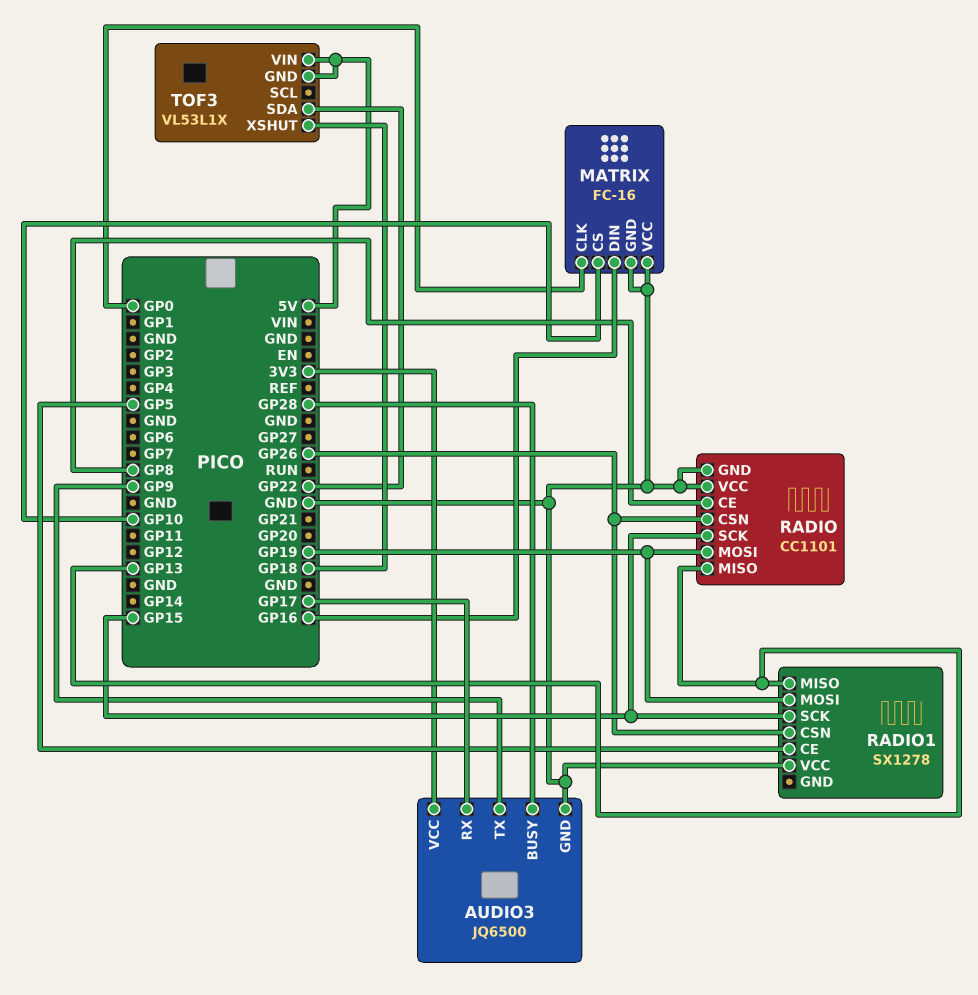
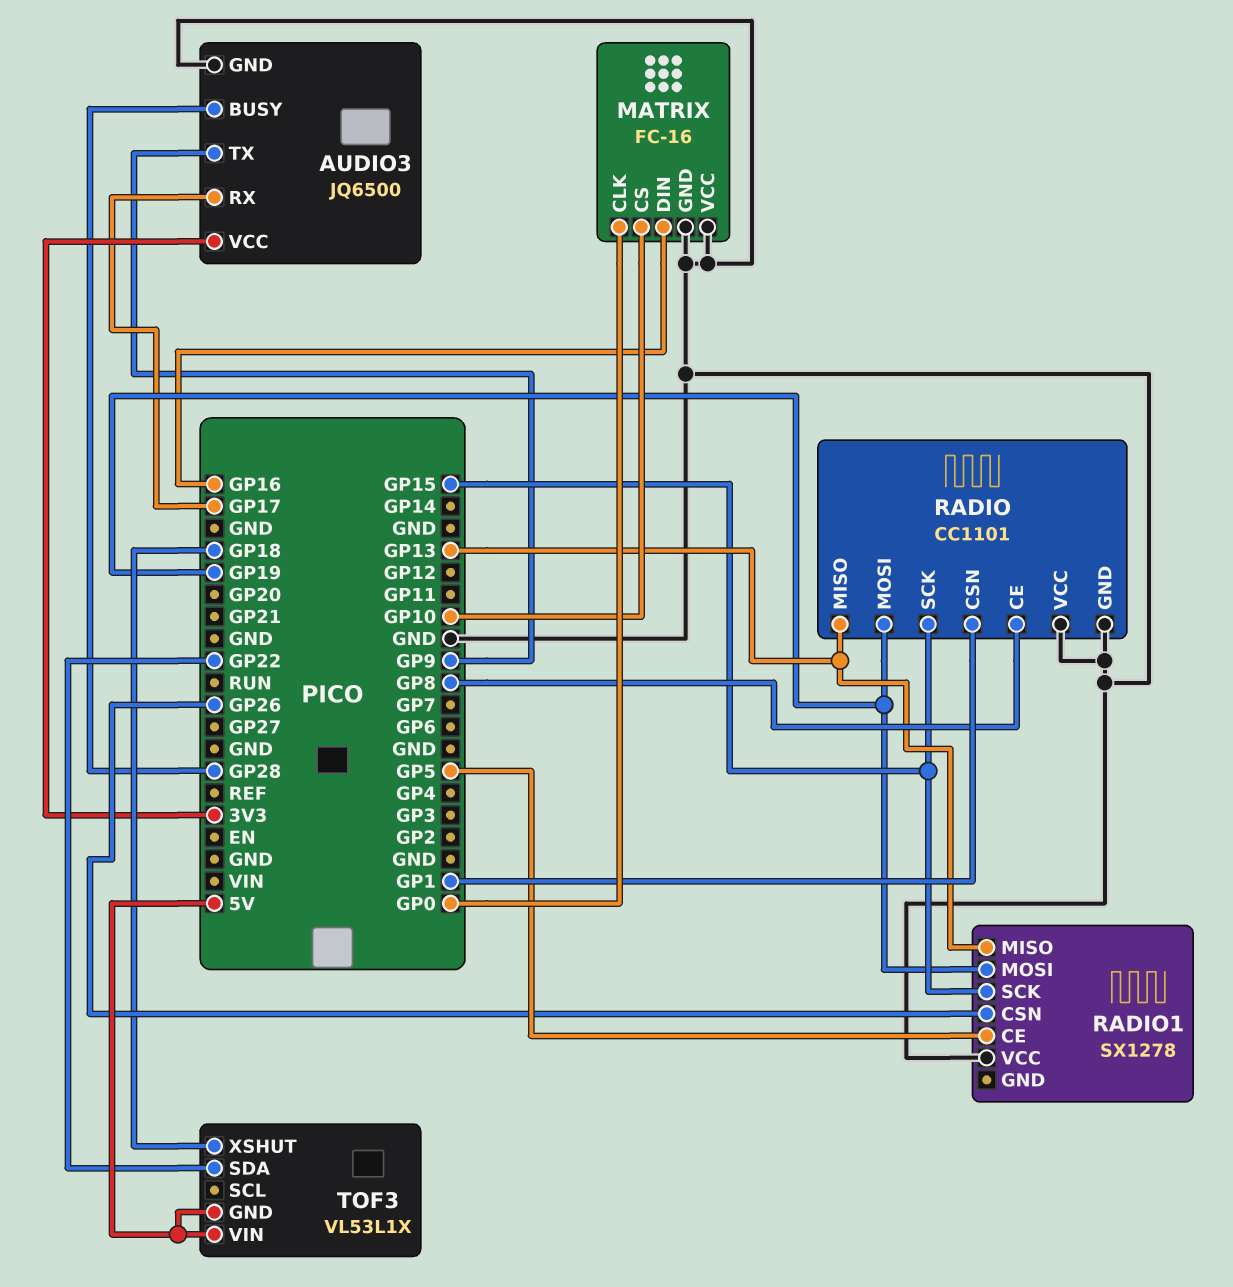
RADIO pin CSN: GP26 -> GP1

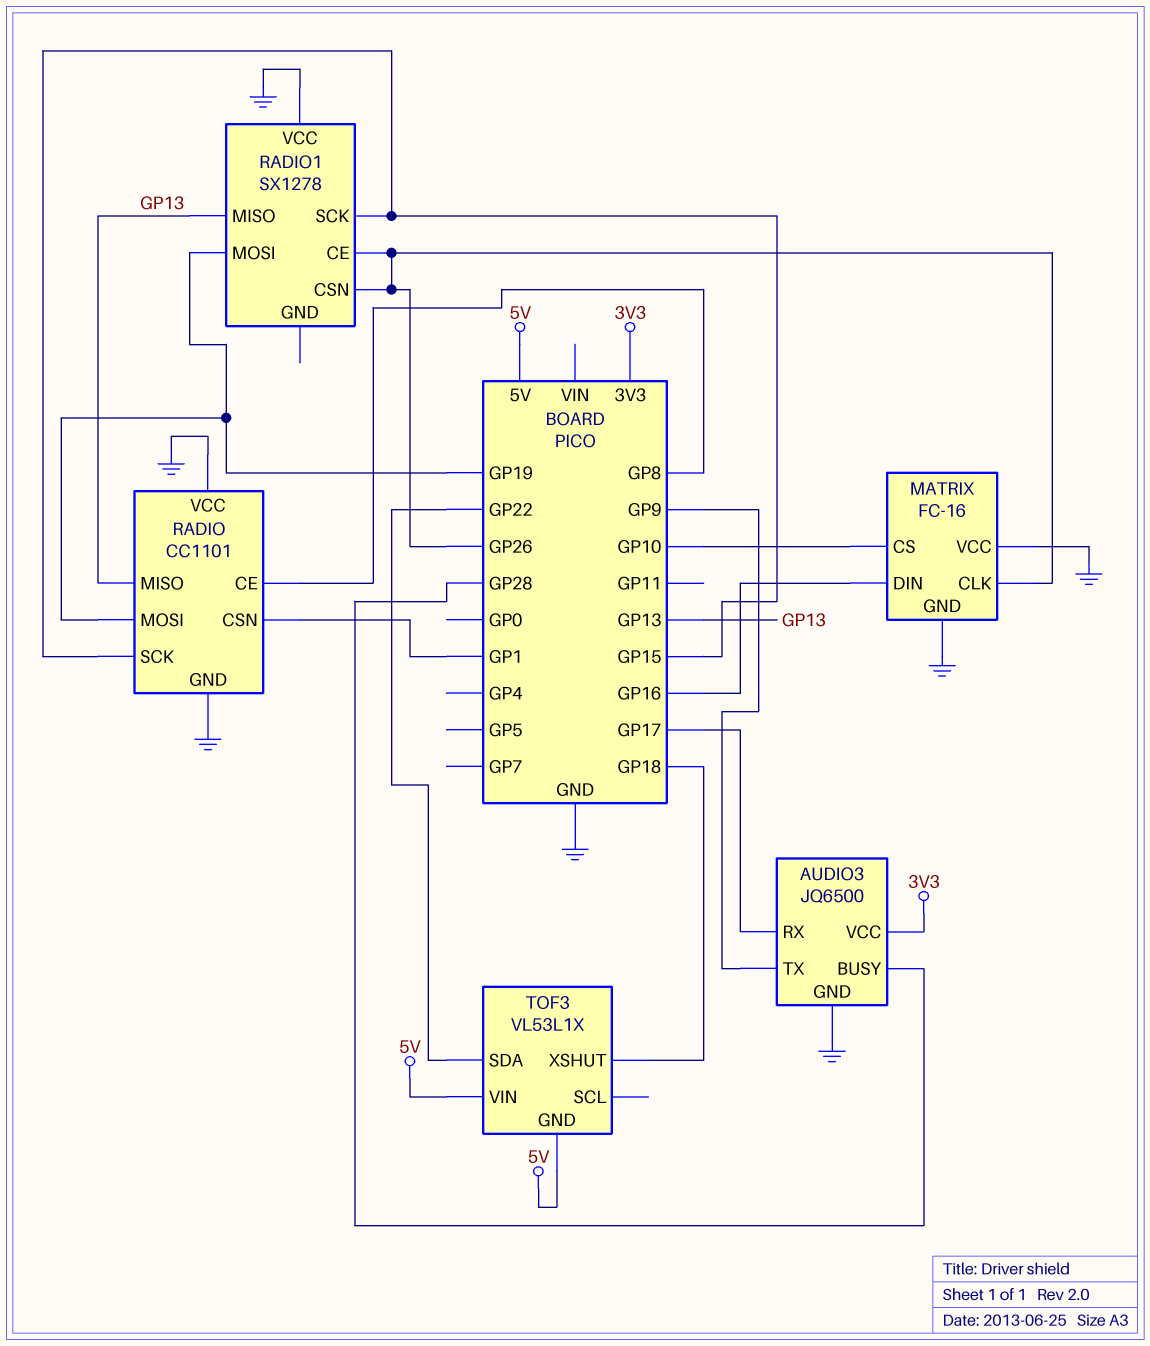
MATRIX pin CLK: GP0 -> GP26
RADIO1 pin CE: GP5 -> GP26

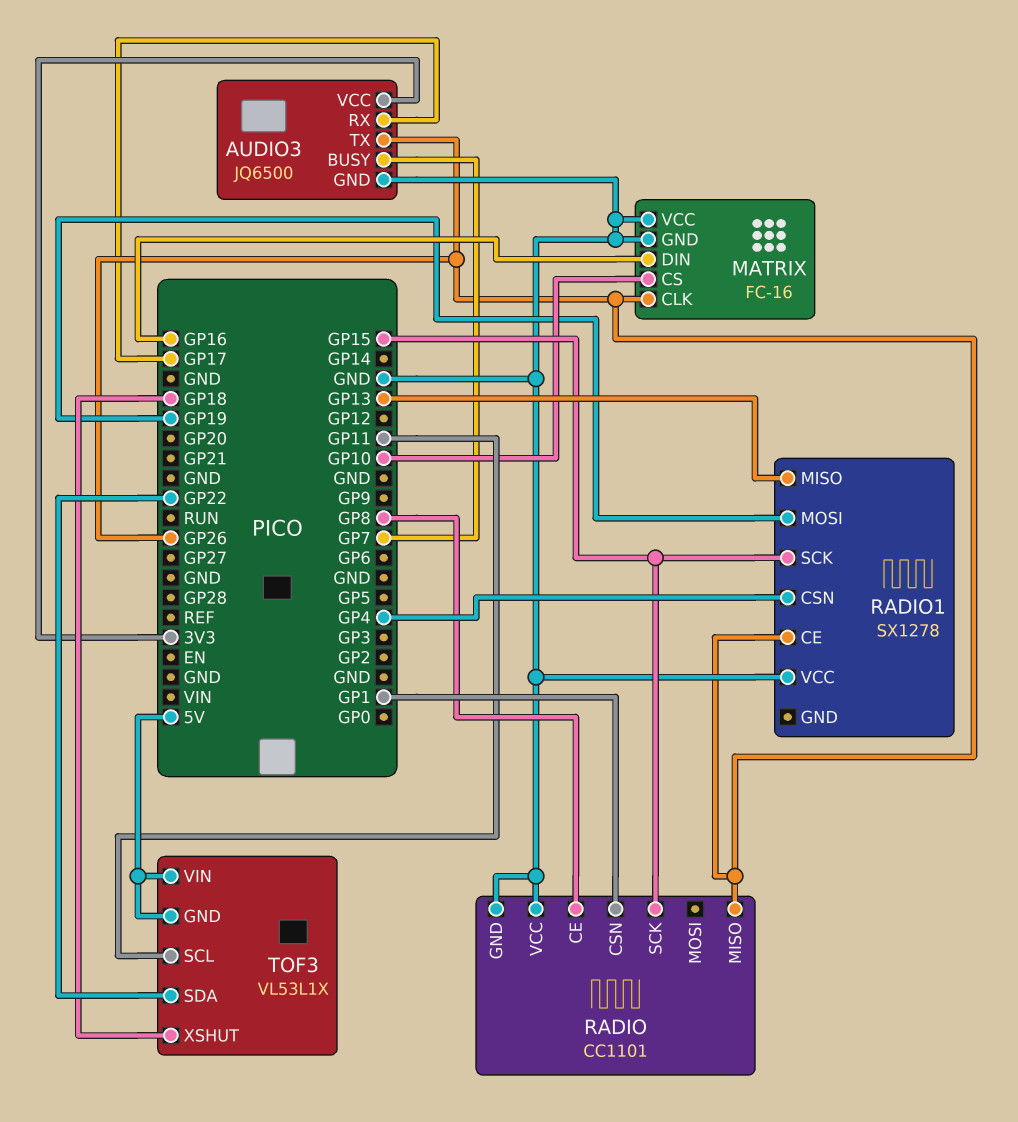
AUDIO3 pin BUSY: GP28 -> GP7
AUDIO3 pin TX: GP9 -> GP26
RADIO pin MISO: GP13 -> GP26
RADIO pin MOSI: GP19 -> none
RADIO1 pin CSN: GP26 -> GP4
TOF3 pin SCL: none -> GP11

